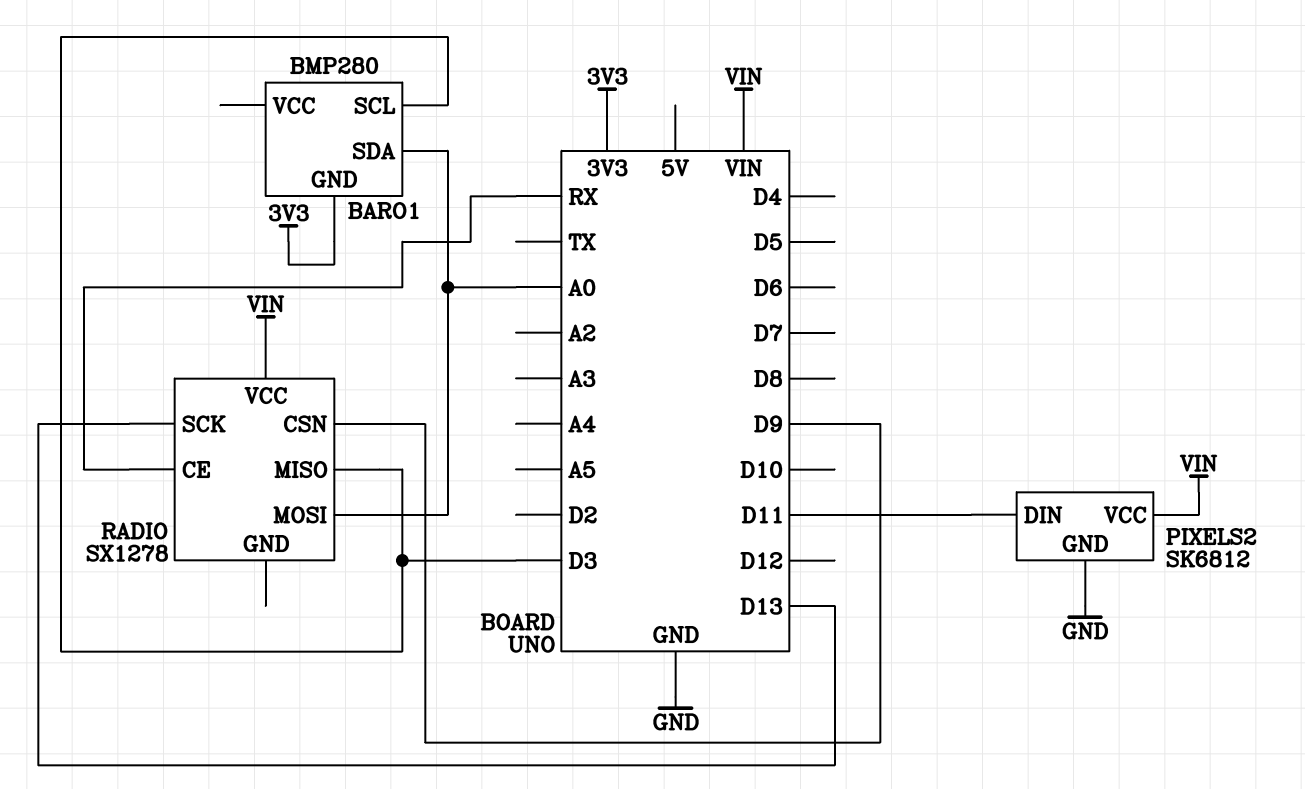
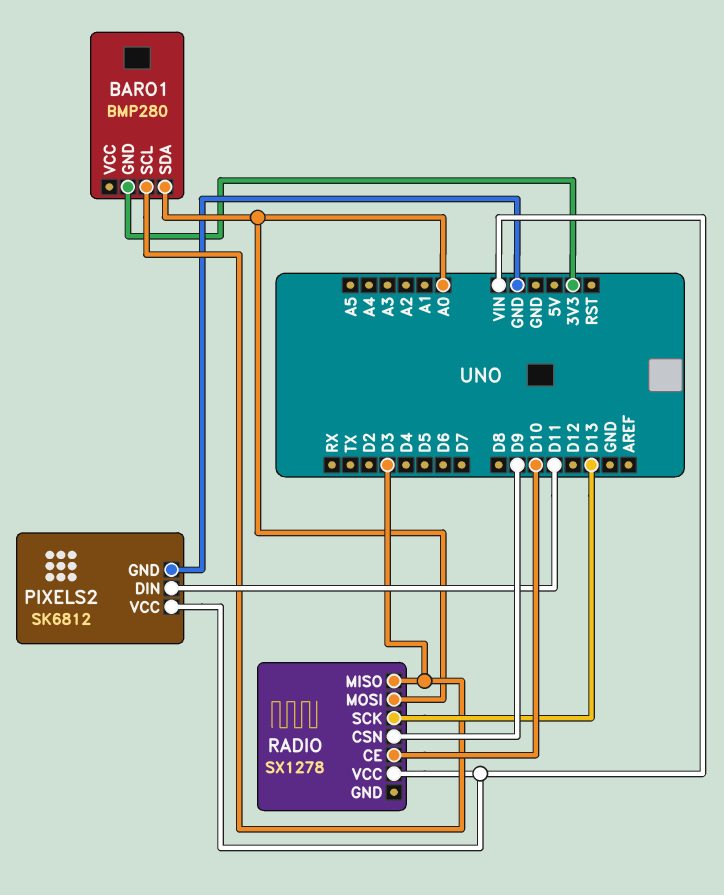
RADIO pin CE: RX -> D10

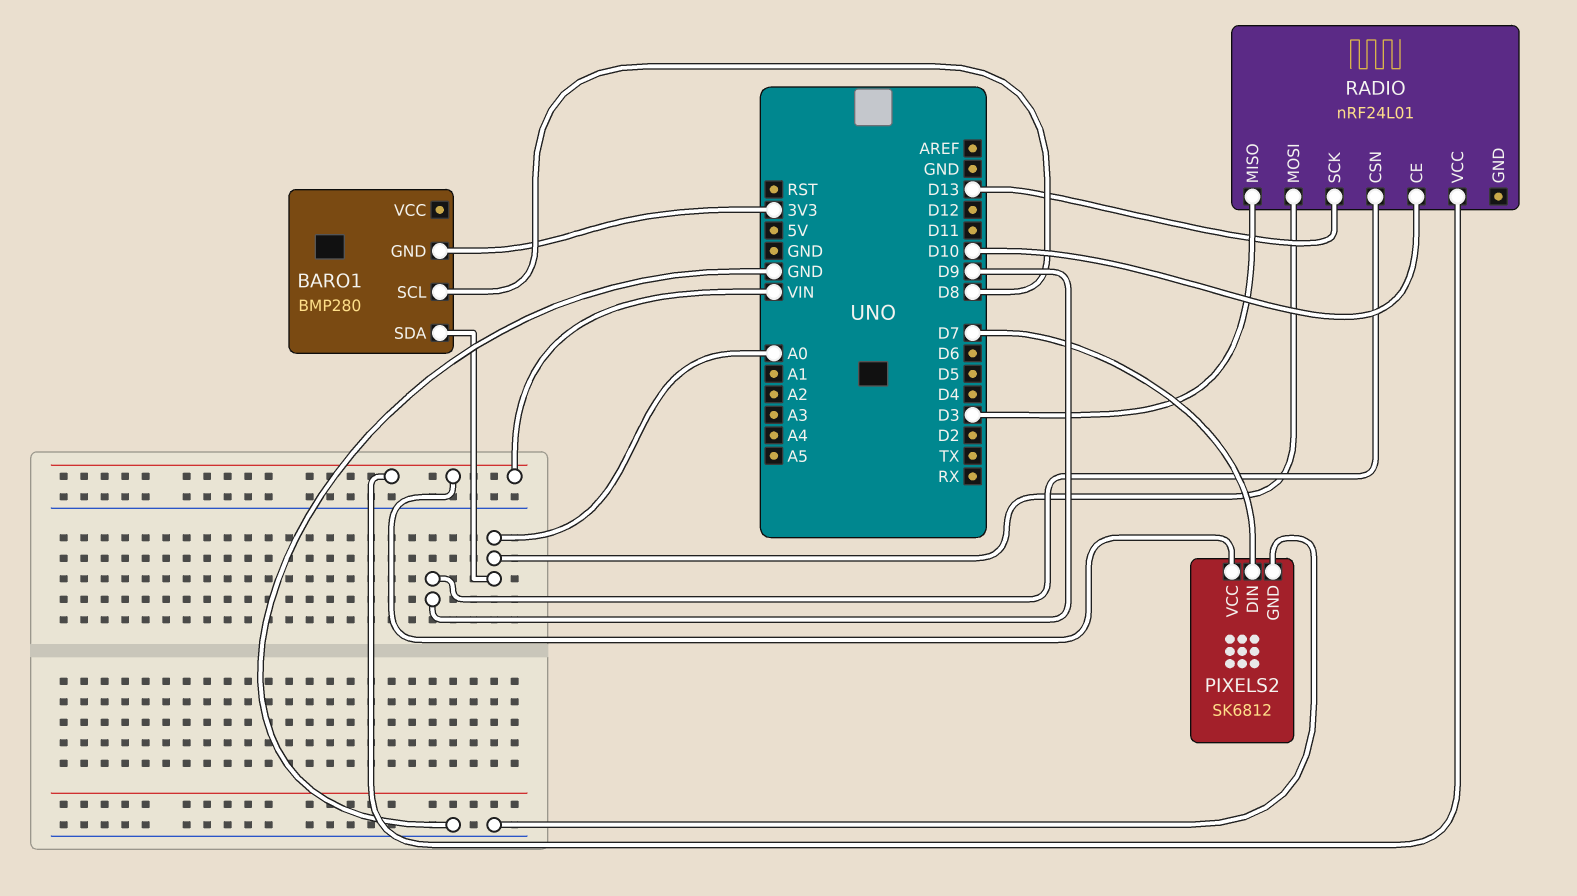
BARO1 pin SCL: D3 -> D8
PIXELS2 pin DIN: D11 -> D7
RADIO: SX1278 -> nRF24L01

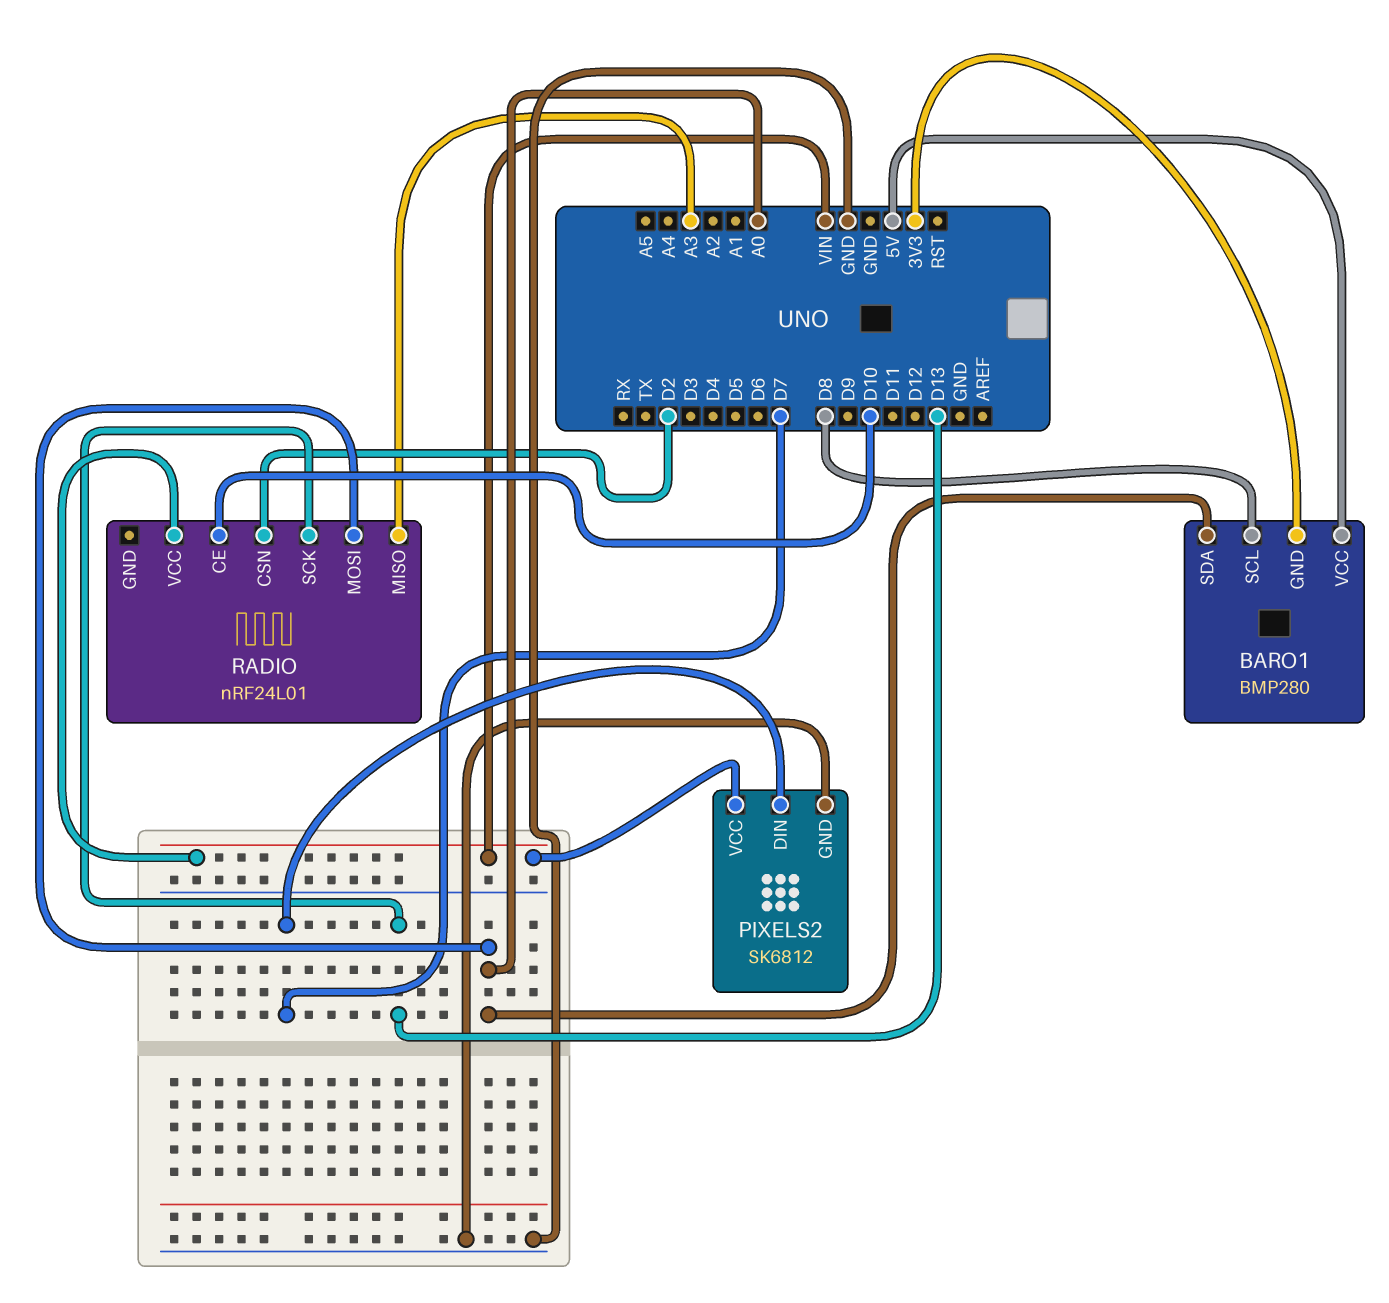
BARO1 pin VCC: none -> 5V
RADIO pin CSN: D9 -> D2
RADIO pin MISO: D3 -> A3

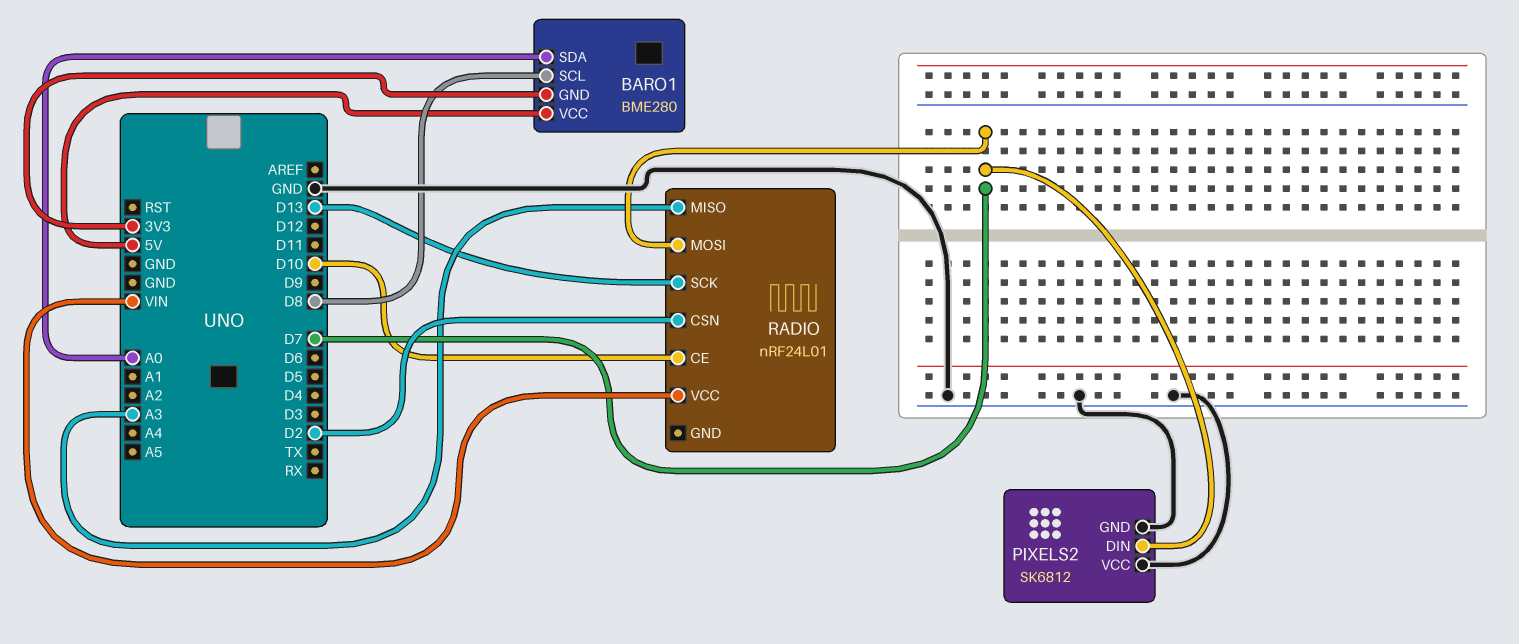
BARO1: BMP280 -> BME280
PIXELS2 pin VCC: VIN -> GND
RADIO pin MOSI: A0 -> D7

